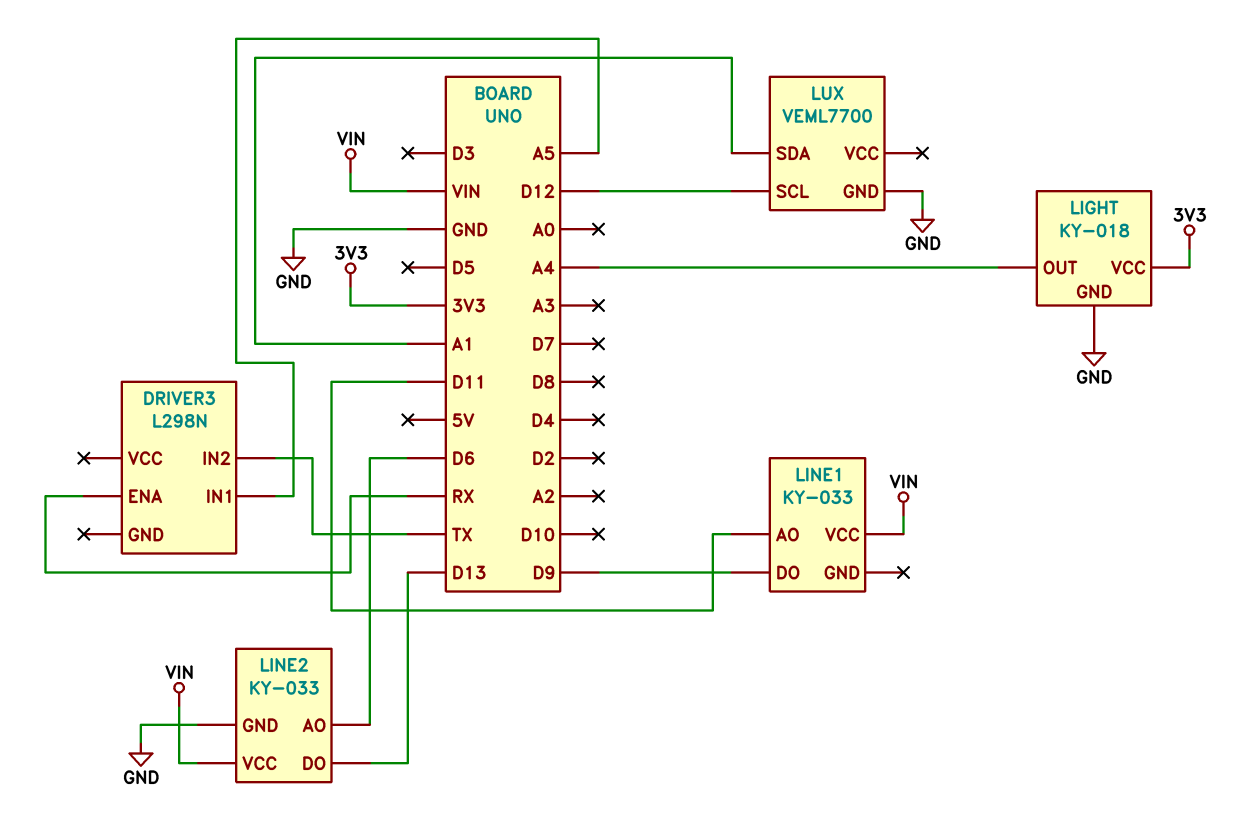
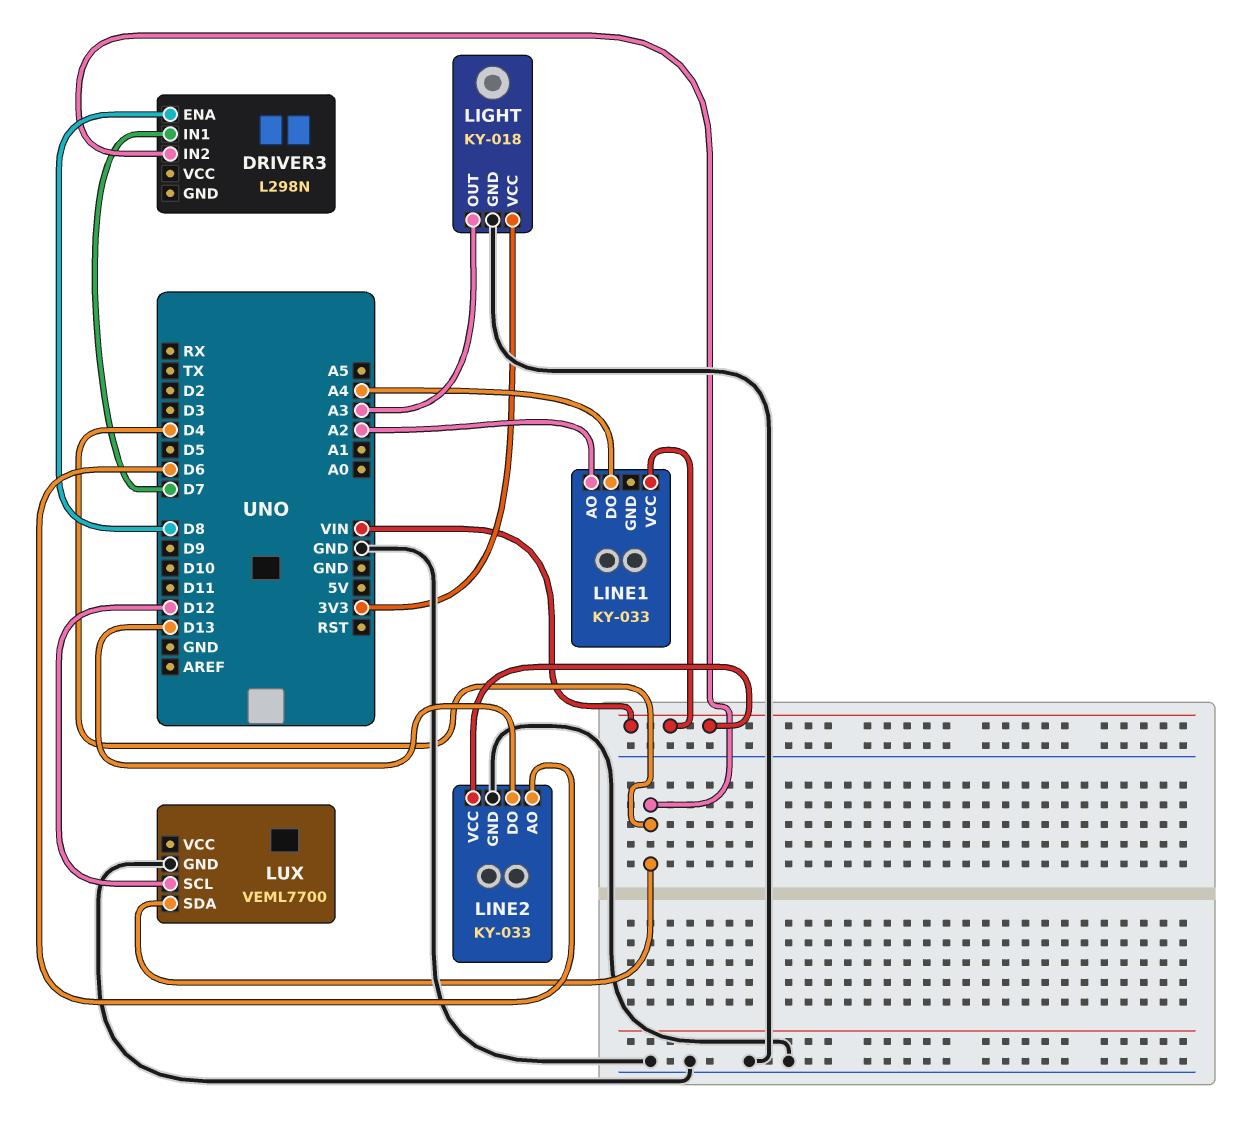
DRIVER3 pin ENA: RX -> D8
DRIVER3 pin IN1: A5 -> D7
DRIVER3 pin IN2: TX -> D4
LIGHT pin OUT: A4 -> A3
LINE1 pin AO: D11 -> A2
LINE1 pin DO: D9 -> A4
LUX pin SDA: A1 -> D4

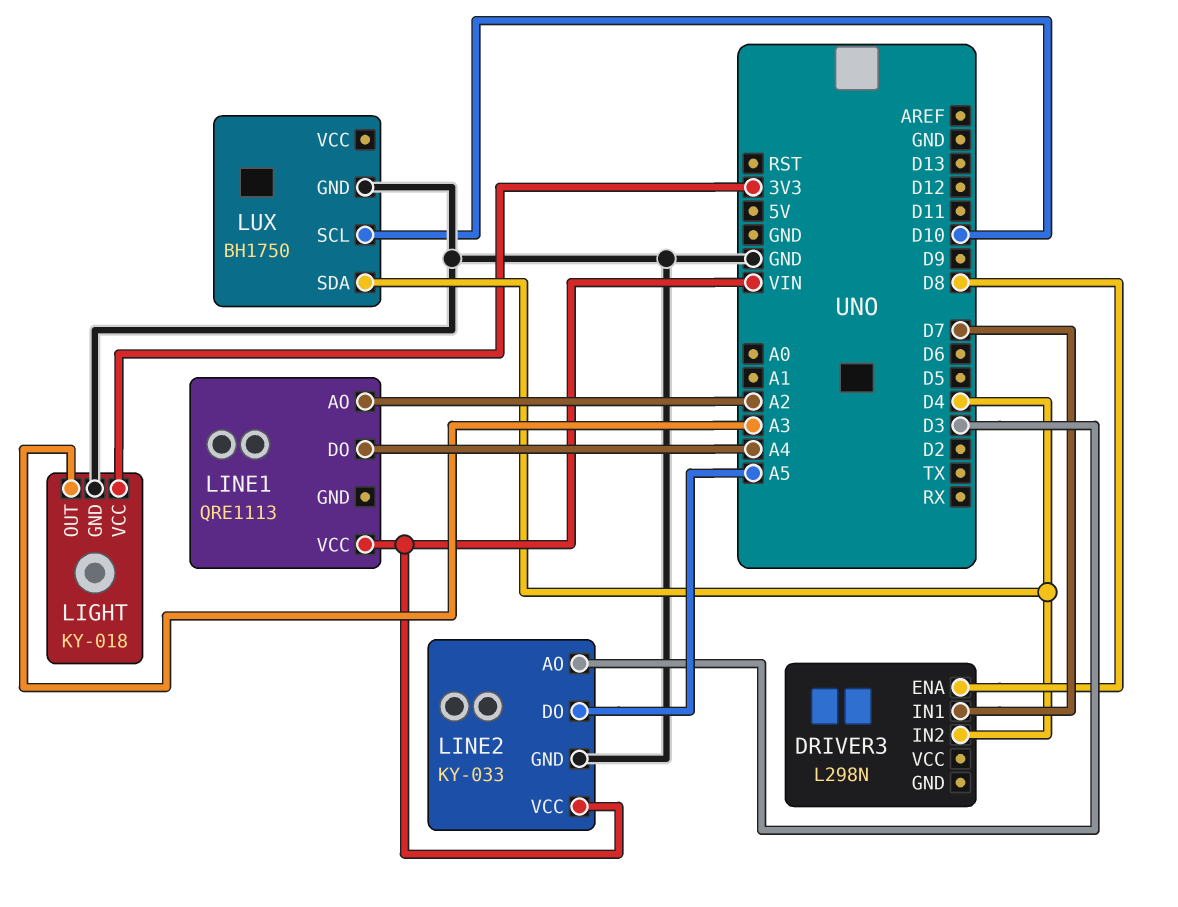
LINE1: KY-033 -> QRE1113
LINE2 pin AO: D6 -> D3
LINE2 pin DO: D13 -> A5
LUX: VEML7700 -> BH1750
LUX pin SCL: D12 -> D10

